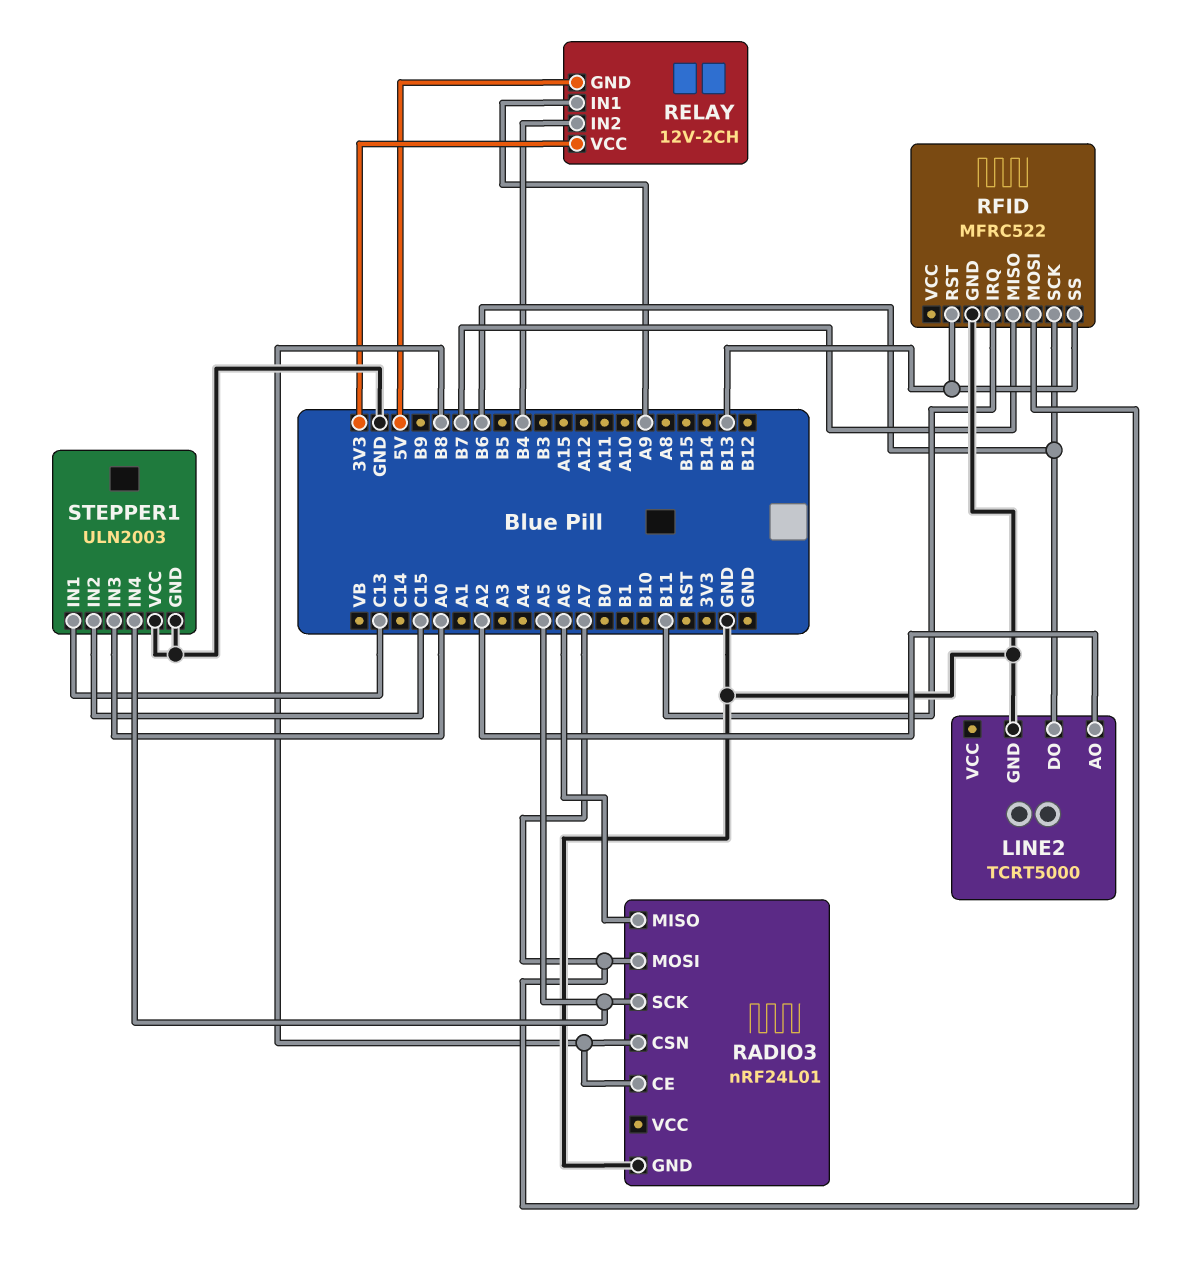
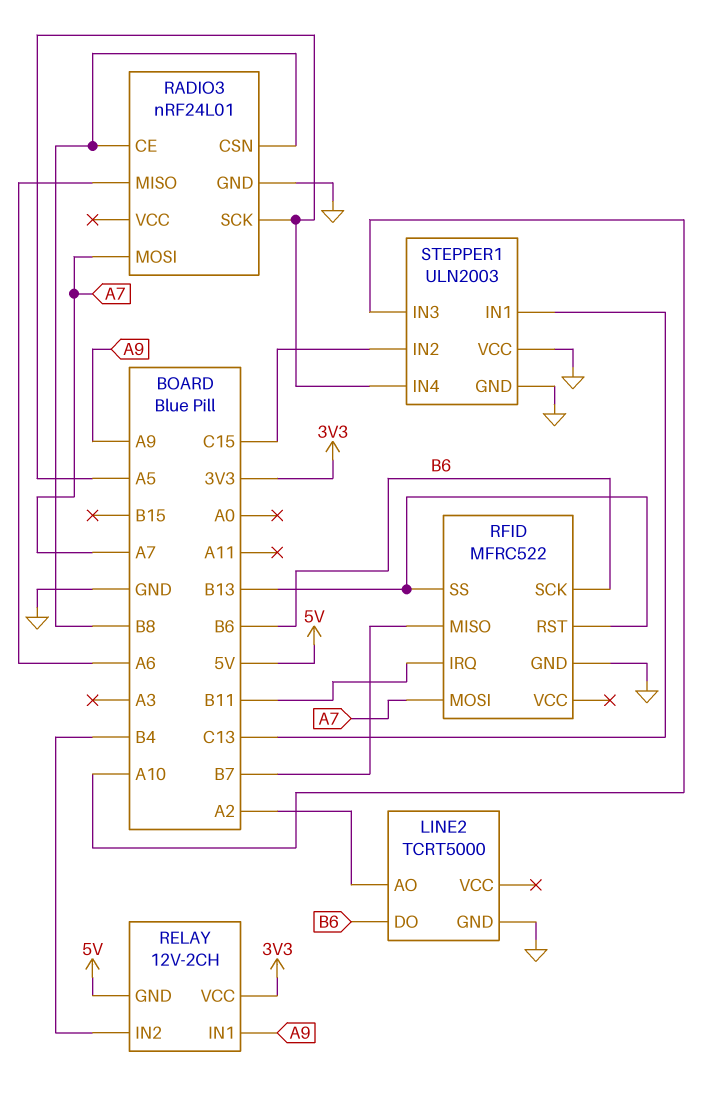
STEPPER1 pin IN3: A0 -> A10

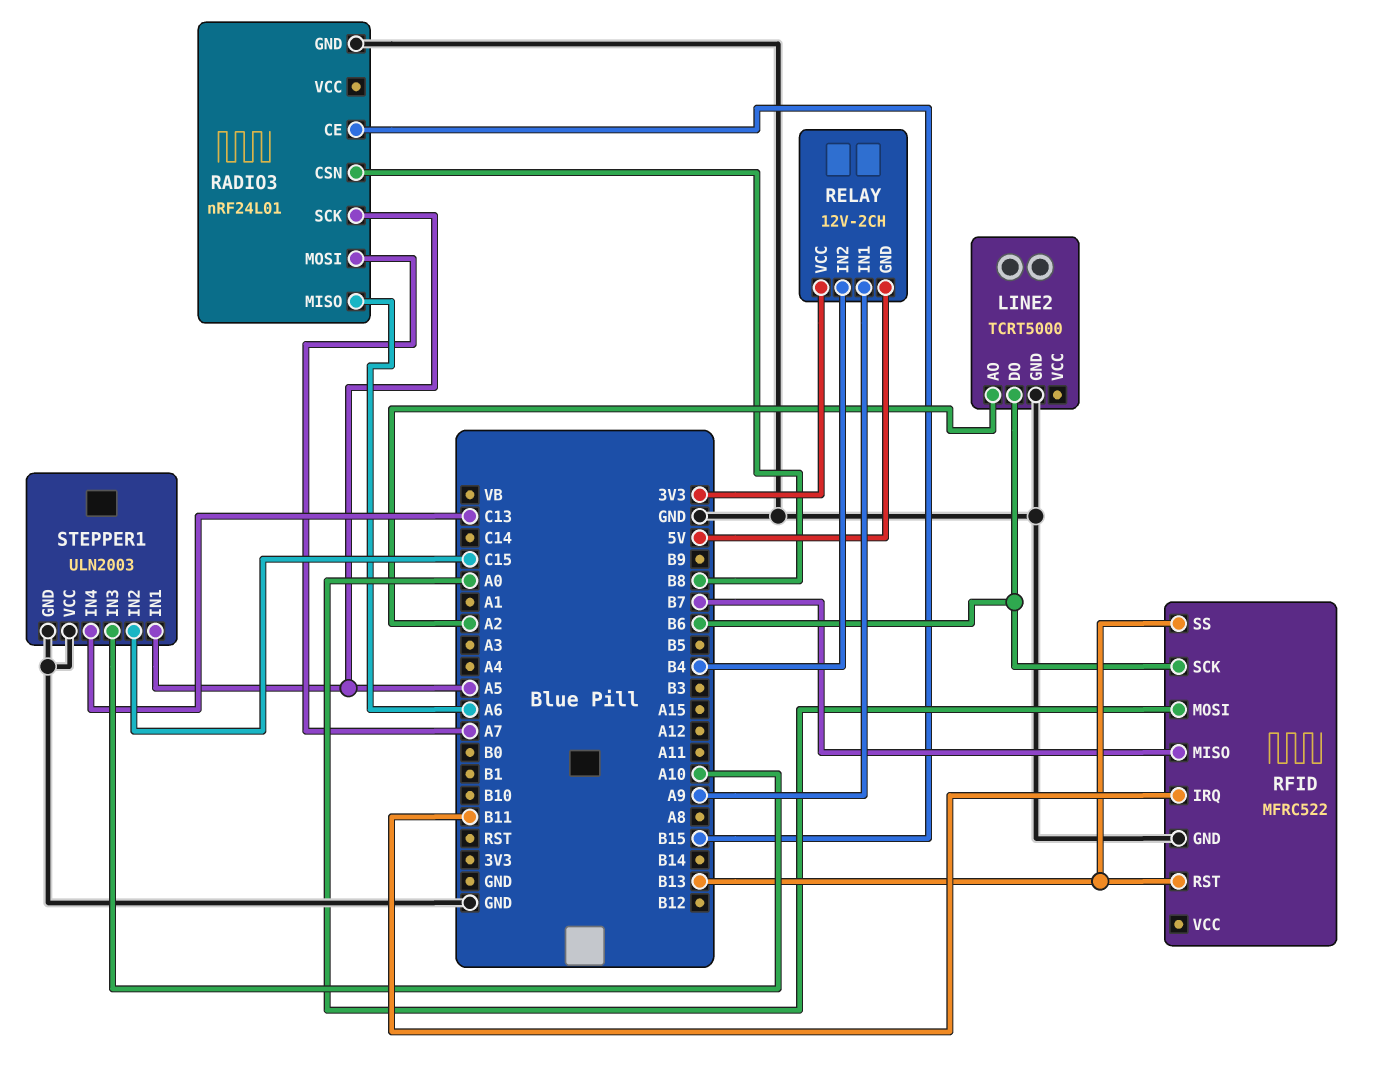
RADIO3 pin CE: B8 -> B15
RFID pin MOSI: A7 -> A0
STEPPER1 pin IN1: C13 -> A5
STEPPER1 pin IN4: A5 -> C13

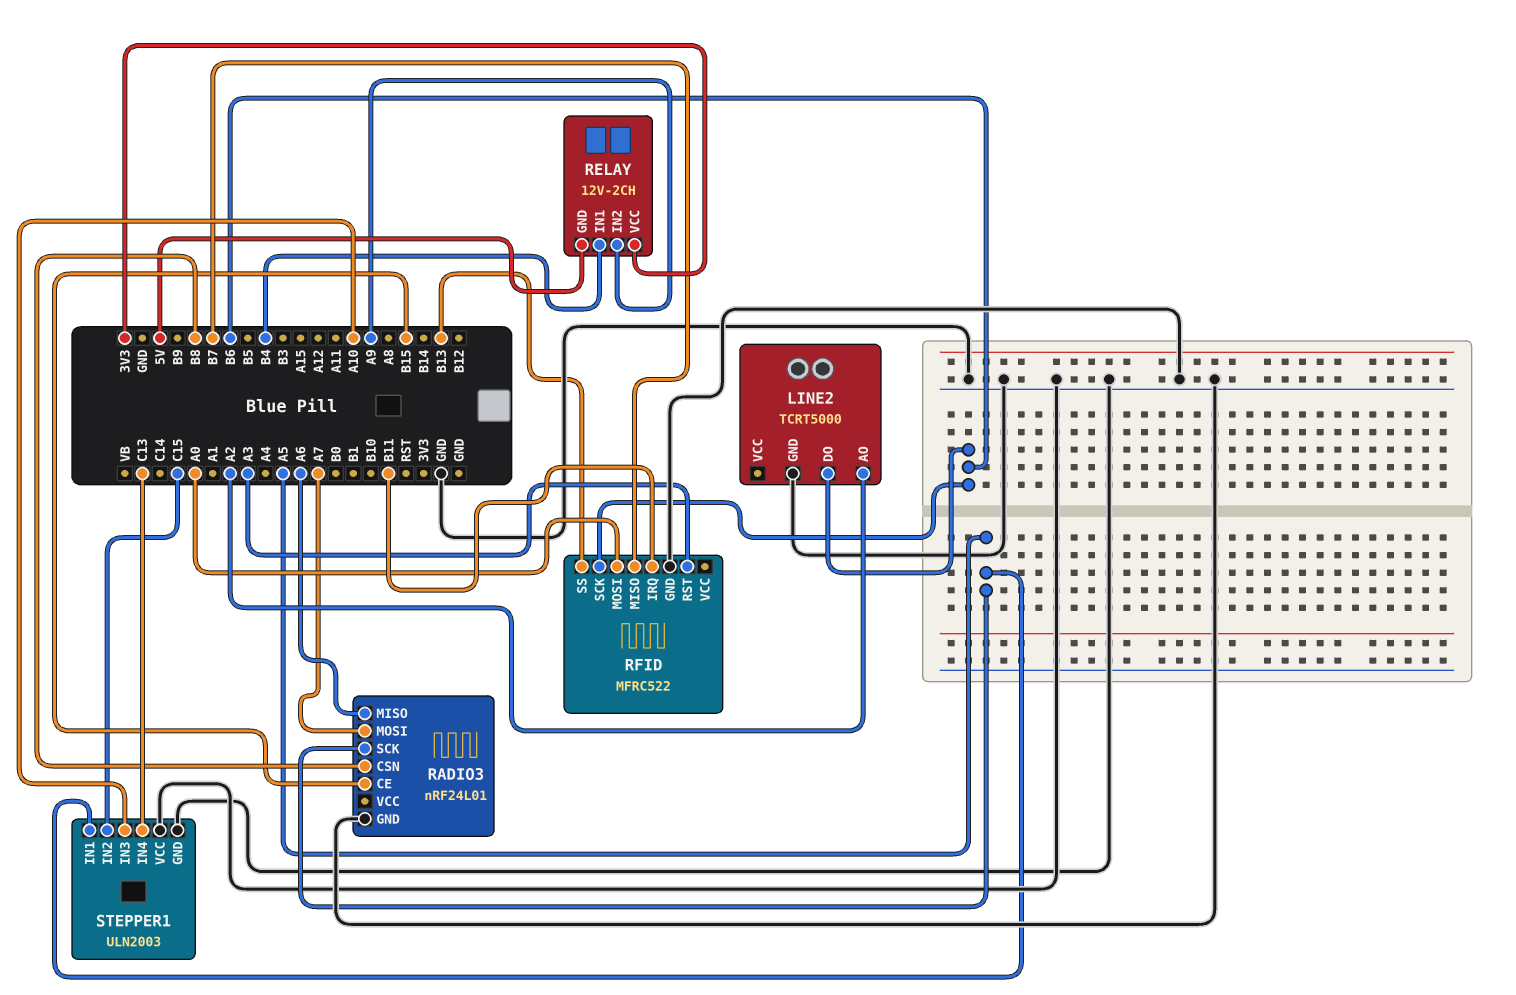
RELAY pin IN1: A9 -> B4
RELAY pin IN2: B4 -> A9
RFID pin RST: B13 -> A3

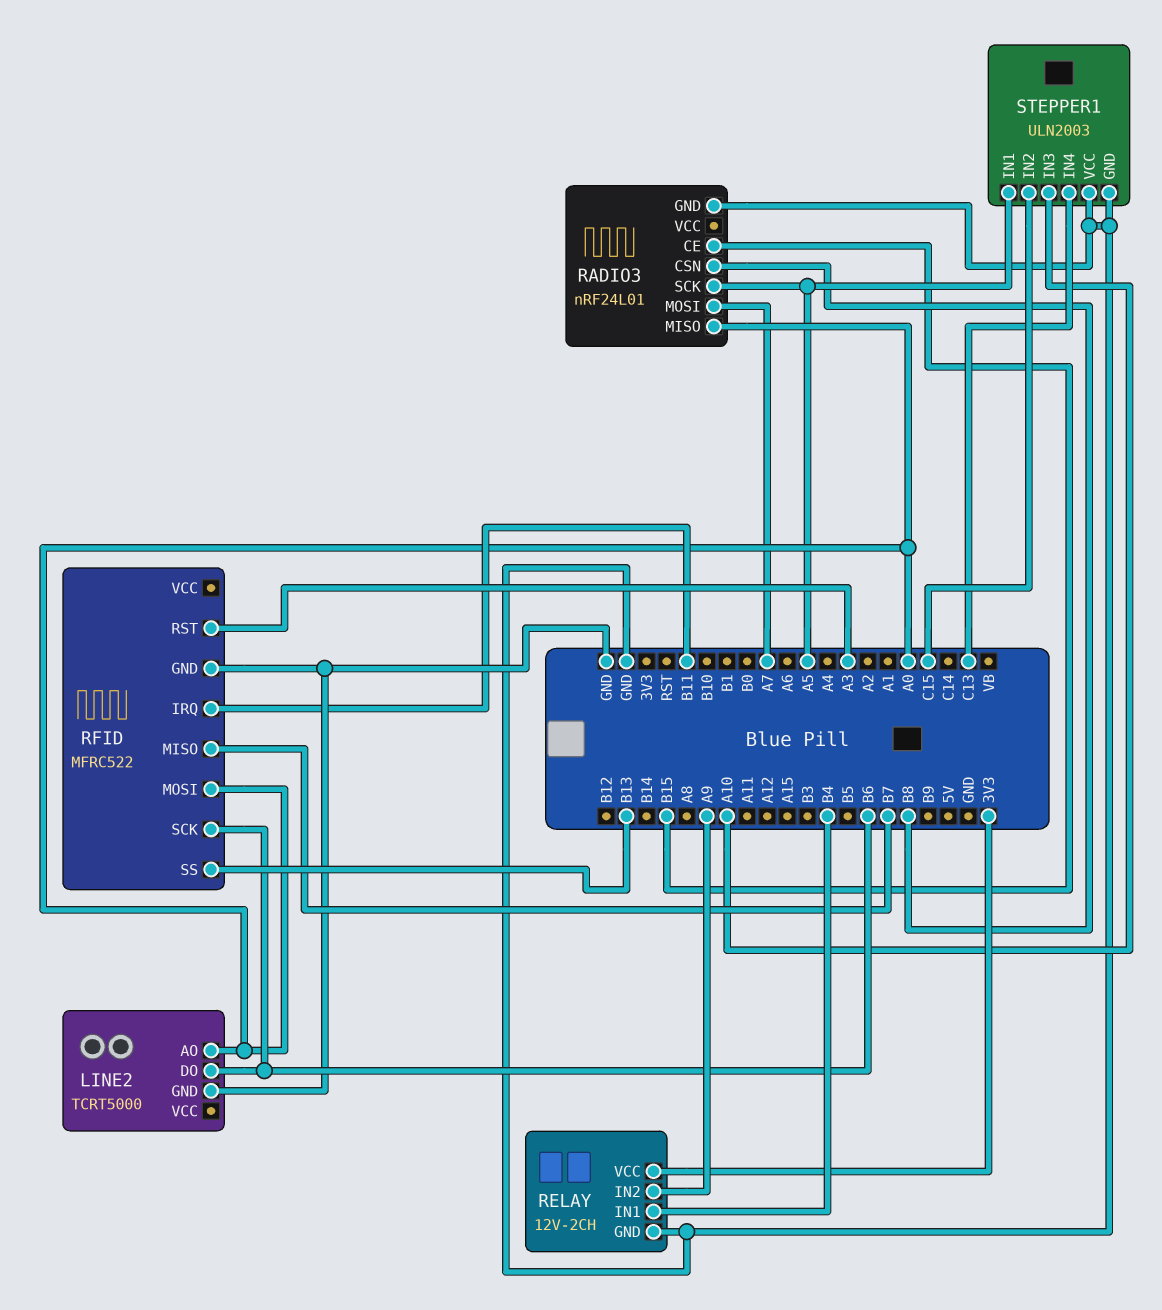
LINE2 pin AO: A2 -> A0
RADIO3 pin MISO: A6 -> A0
RELAY pin GND: 5V -> GND

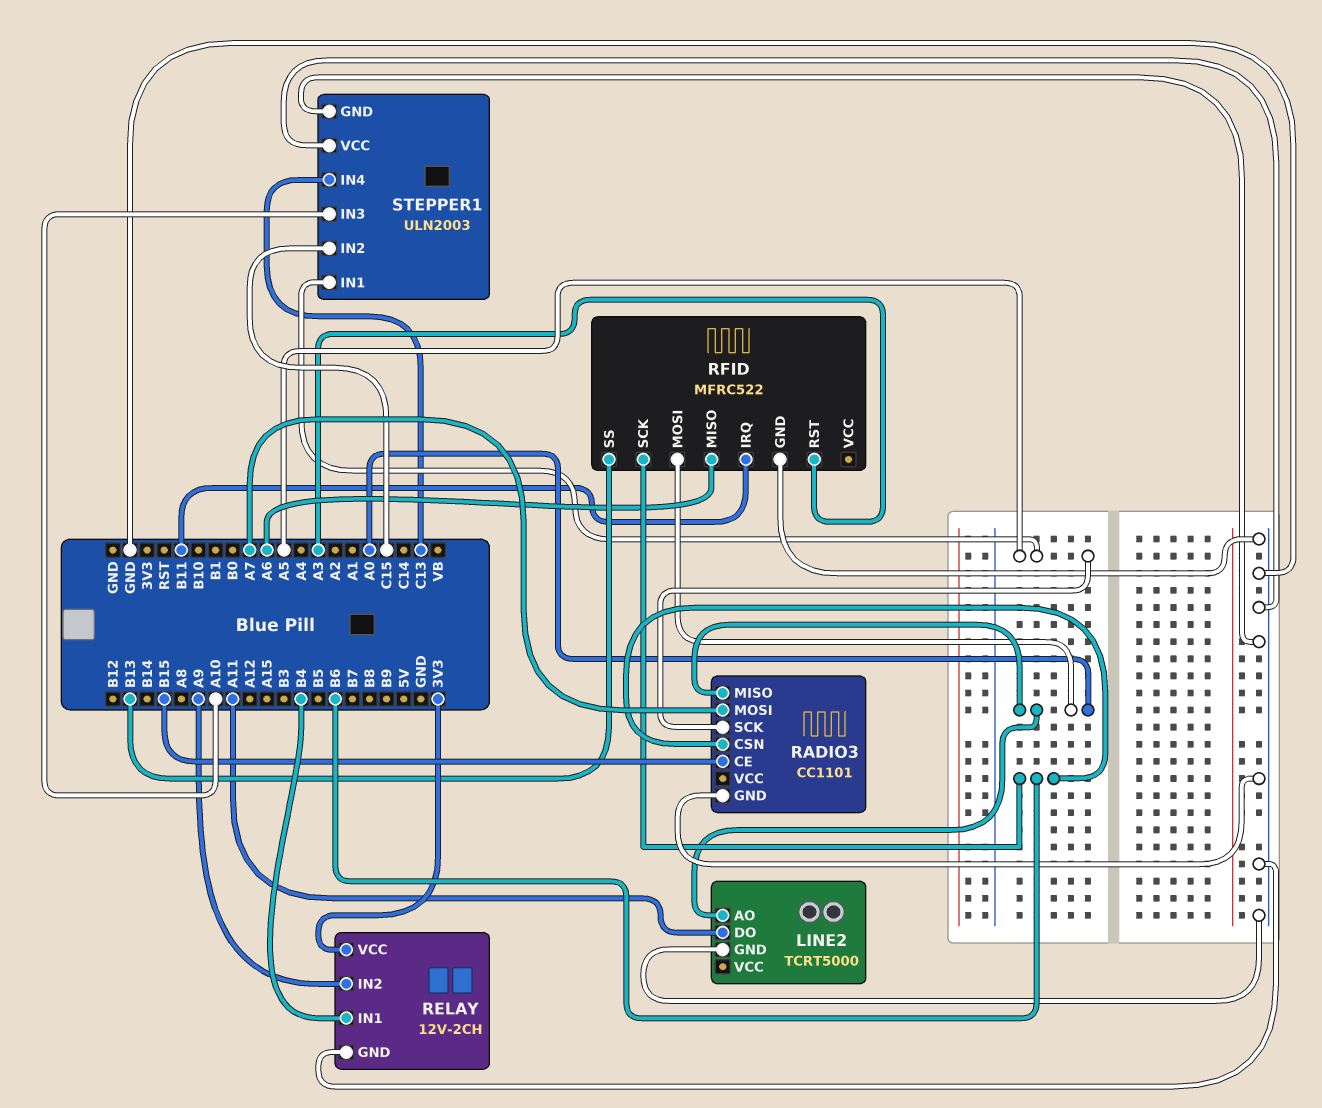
LINE2 pin DO: B6 -> A11
RADIO3: nRF24L01 -> CC1101
RADIO3 pin CSN: B8 -> B6
RFID pin MISO: B7 -> A6

